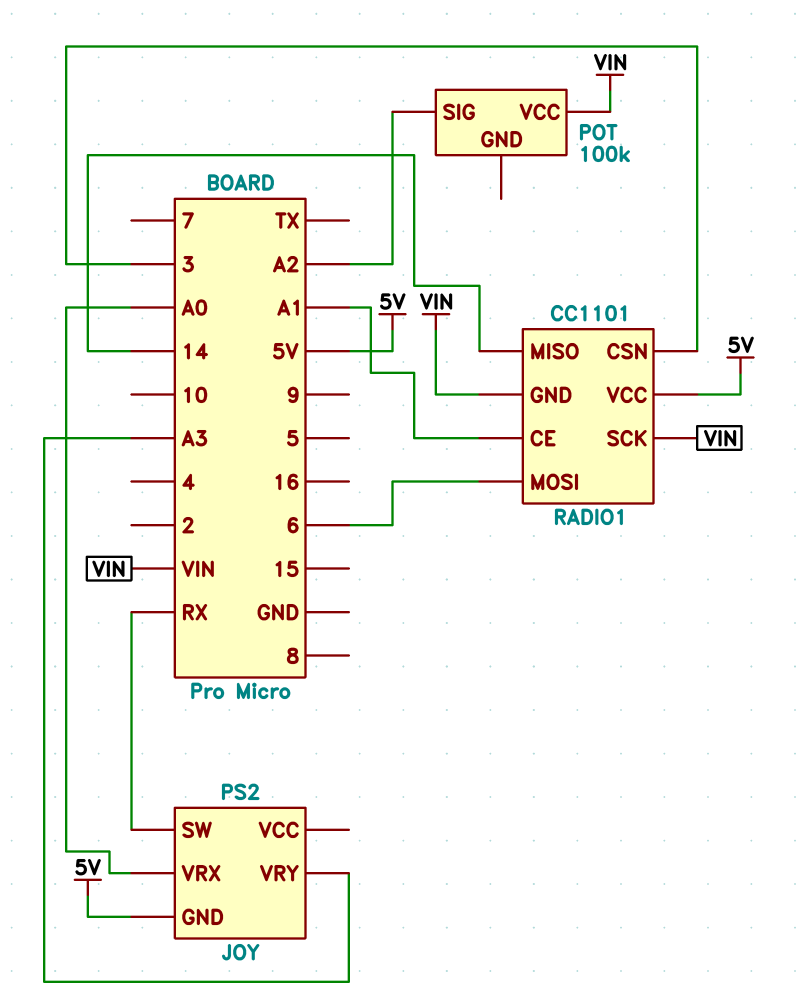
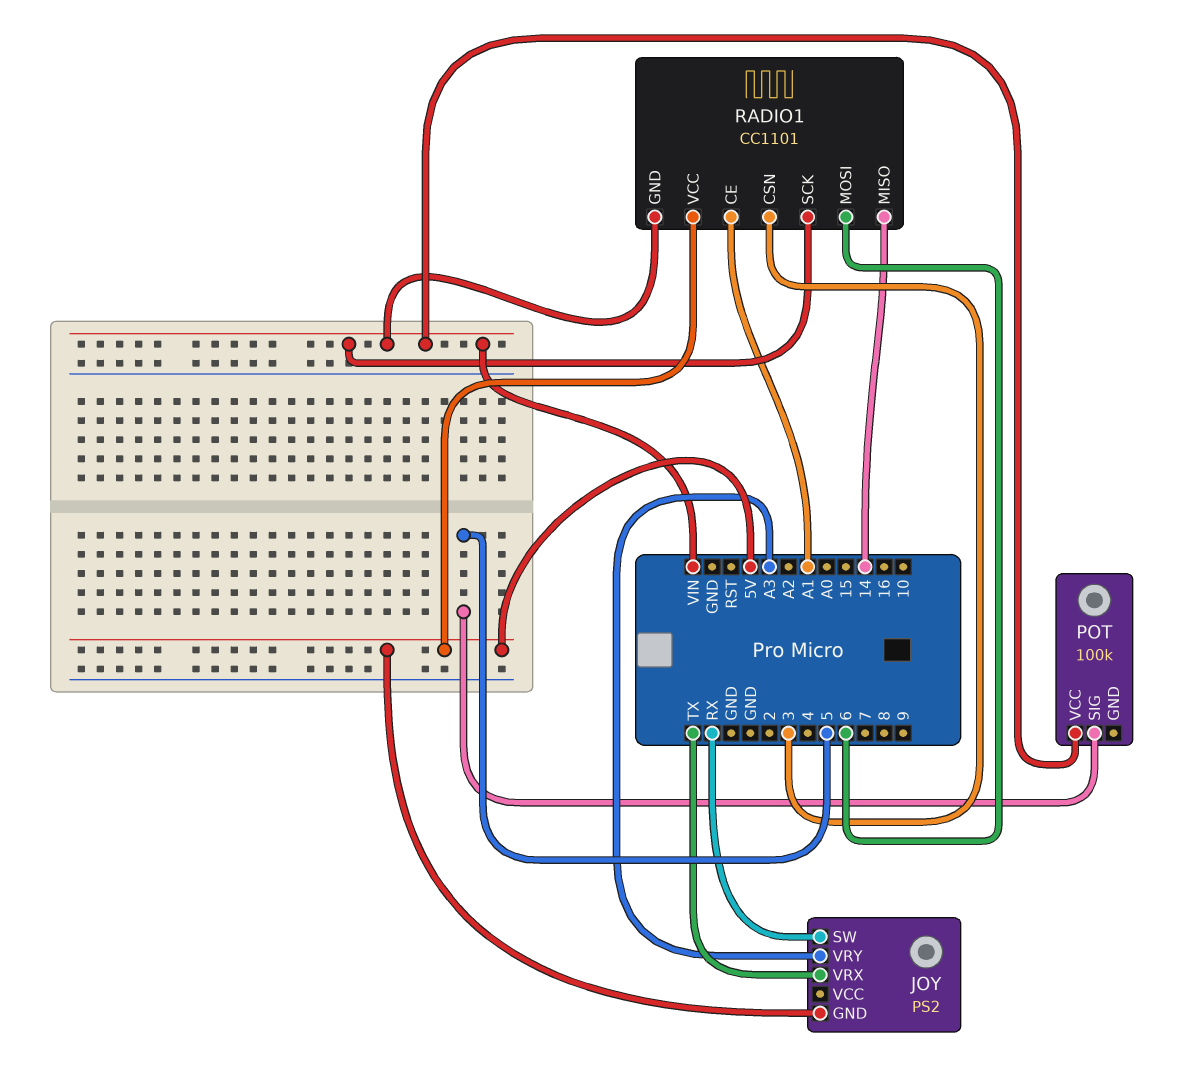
JOY pin VRX: A0 -> TX
POT pin SIG: A2 -> 5

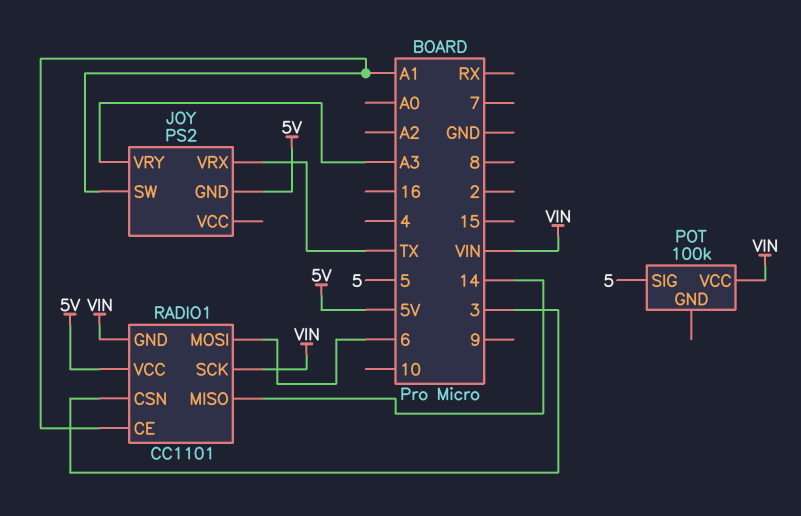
JOY pin SW: RX -> A1

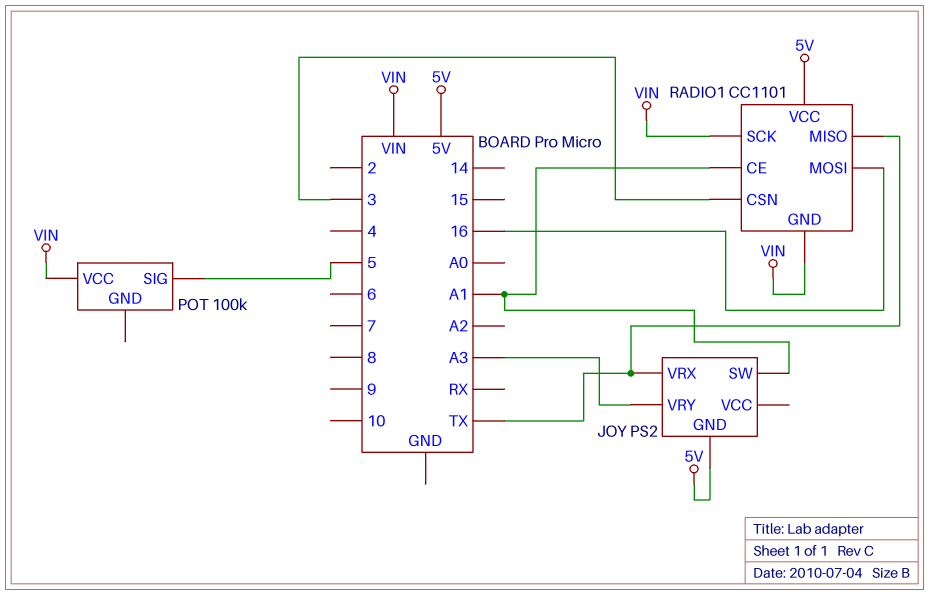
RADIO1 pin MISO: 14 -> TX
RADIO1 pin MOSI: 6 -> 16

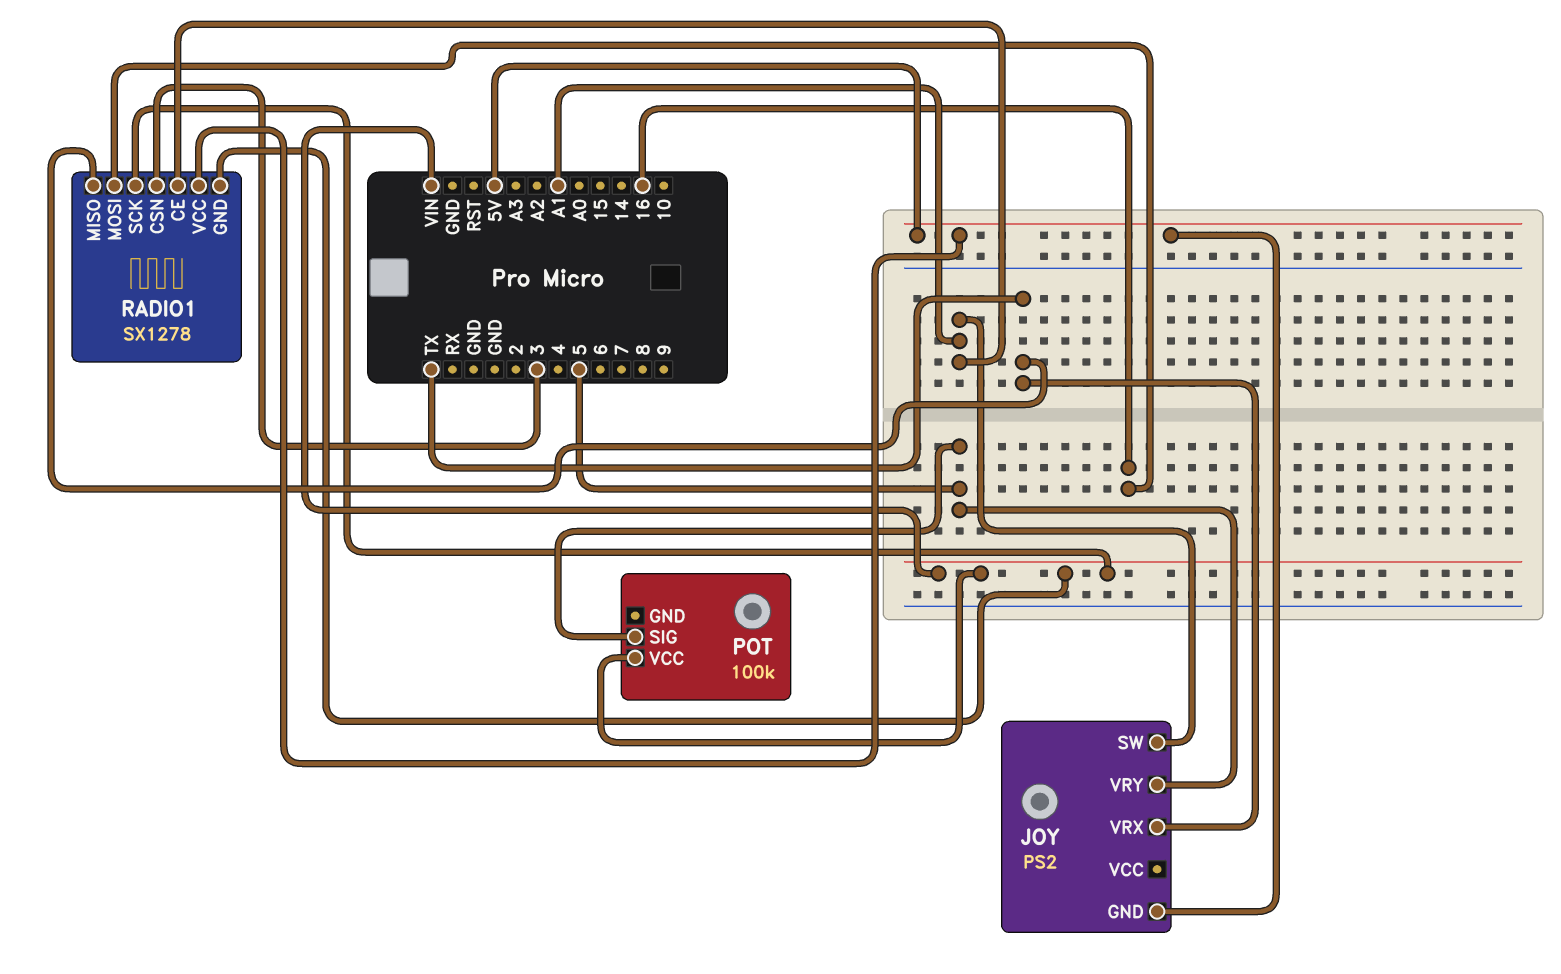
JOY pin VRY: A3 -> 5
RADIO1: CC1101 -> SX1278

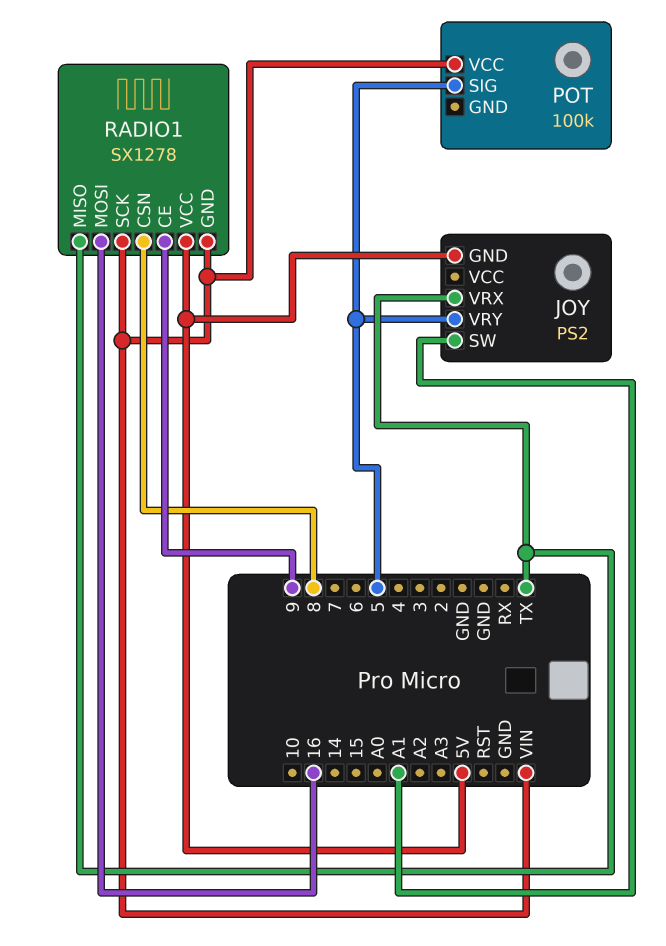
RADIO1 pin CE: A1 -> 9
RADIO1 pin CSN: 3 -> 8

